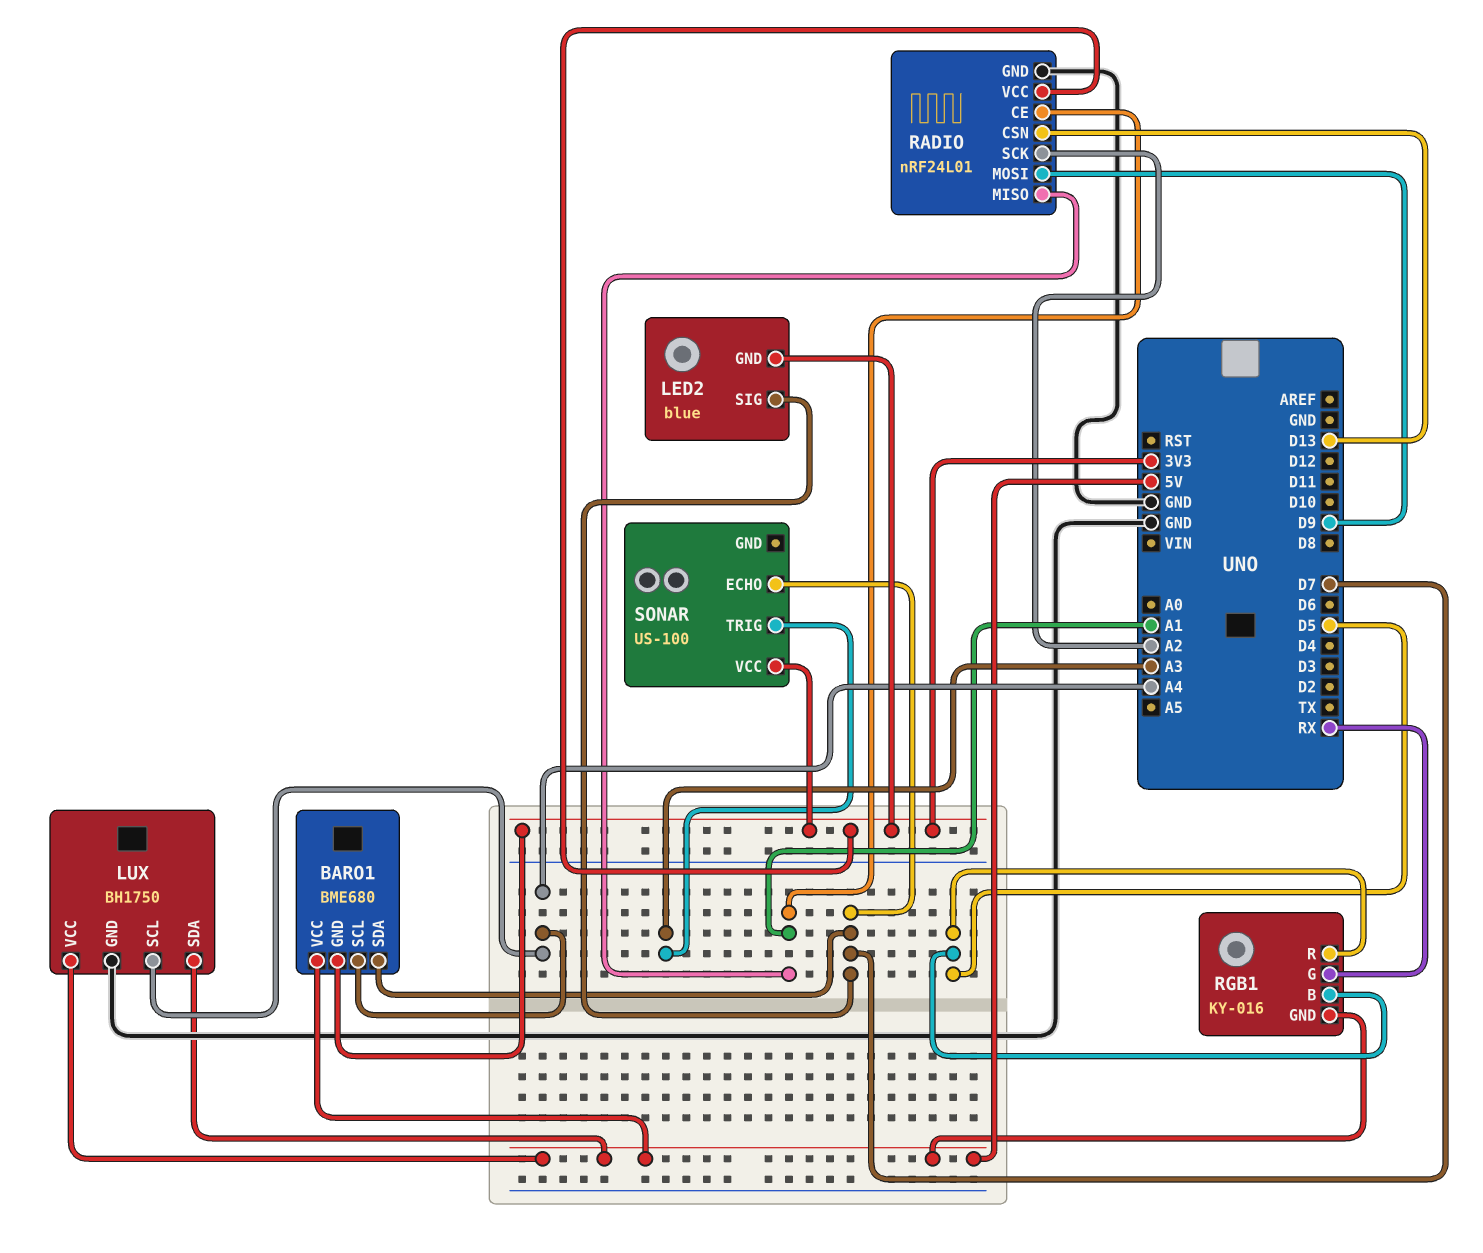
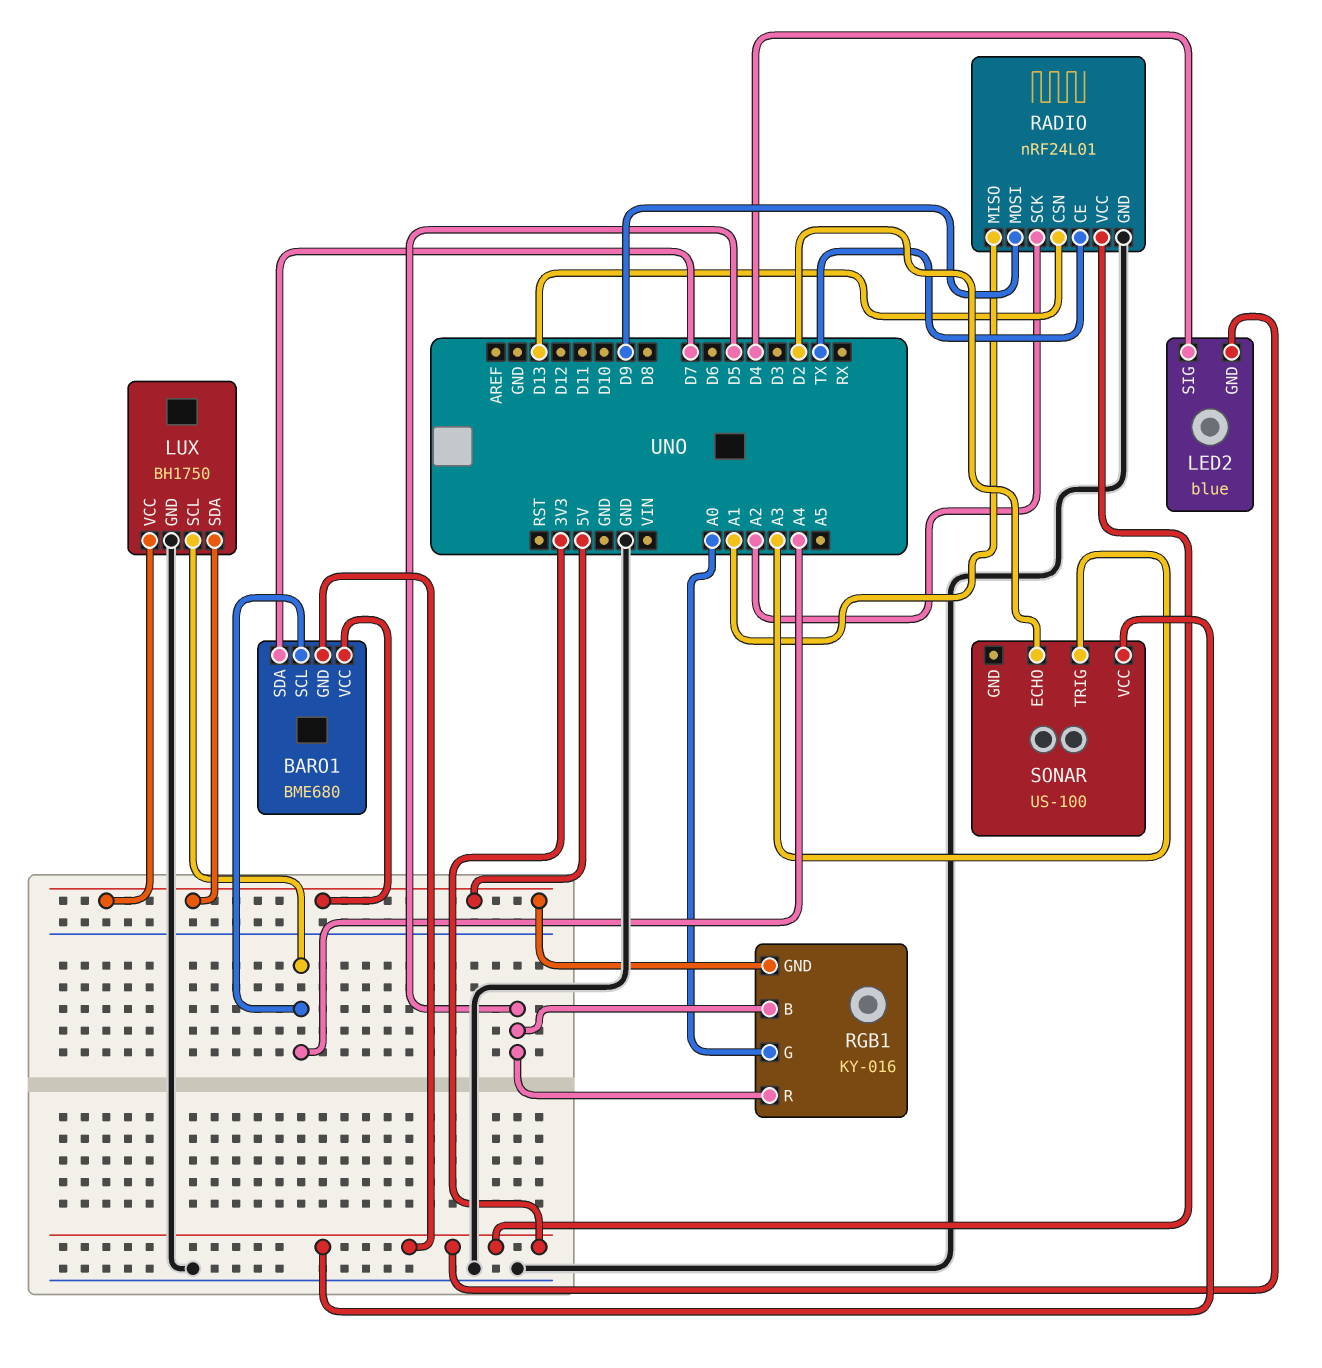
LED2 pin SIG: D7 -> D4
RADIO pin CE: A1 -> TX
RGB1 pin G: RX -> A0
SONAR pin ECHO: D7 -> D2

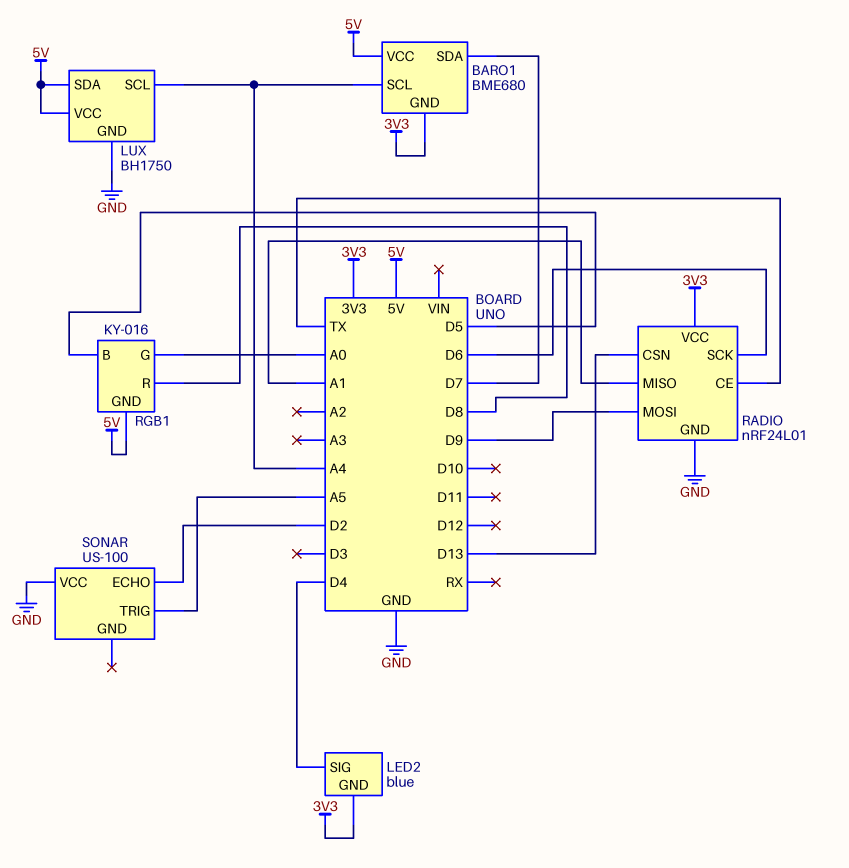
RADIO pin SCK: A2 -> D6
RGB1 pin R: D5 -> D8
SONAR pin TRIG: A3 -> A5
SONAR pin VCC: 3V3 -> GND

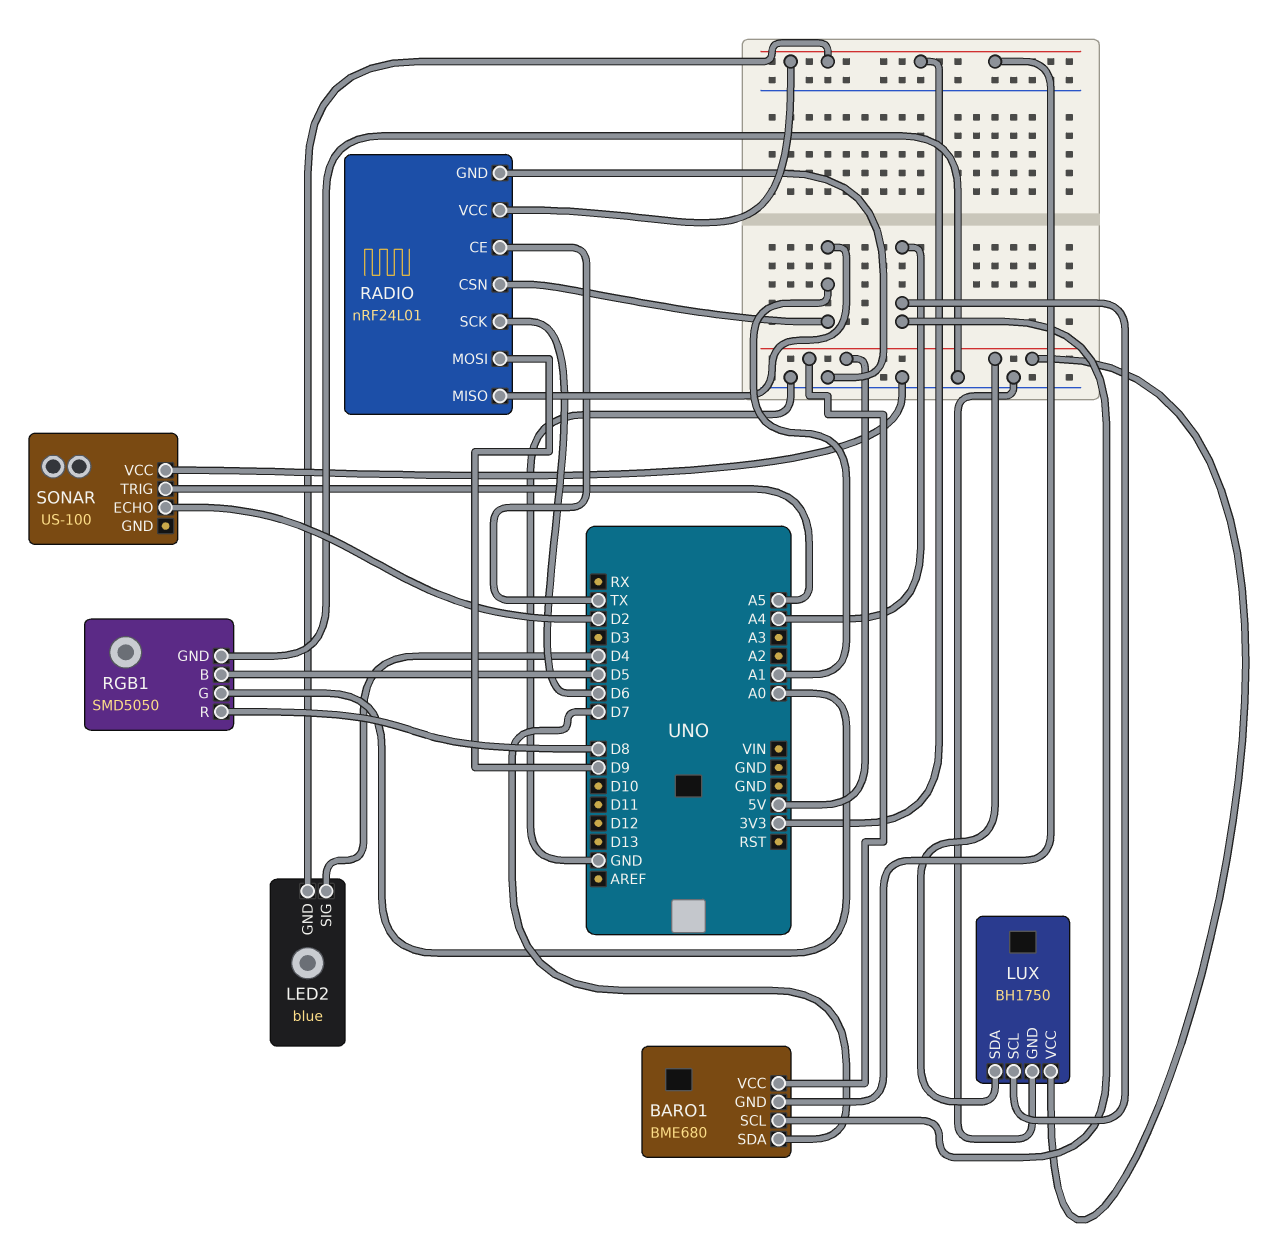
RADIO pin CSN: D13 -> A1
RGB1: KY-016 -> SMD5050
RGB1 pin GND: 5V -> GND

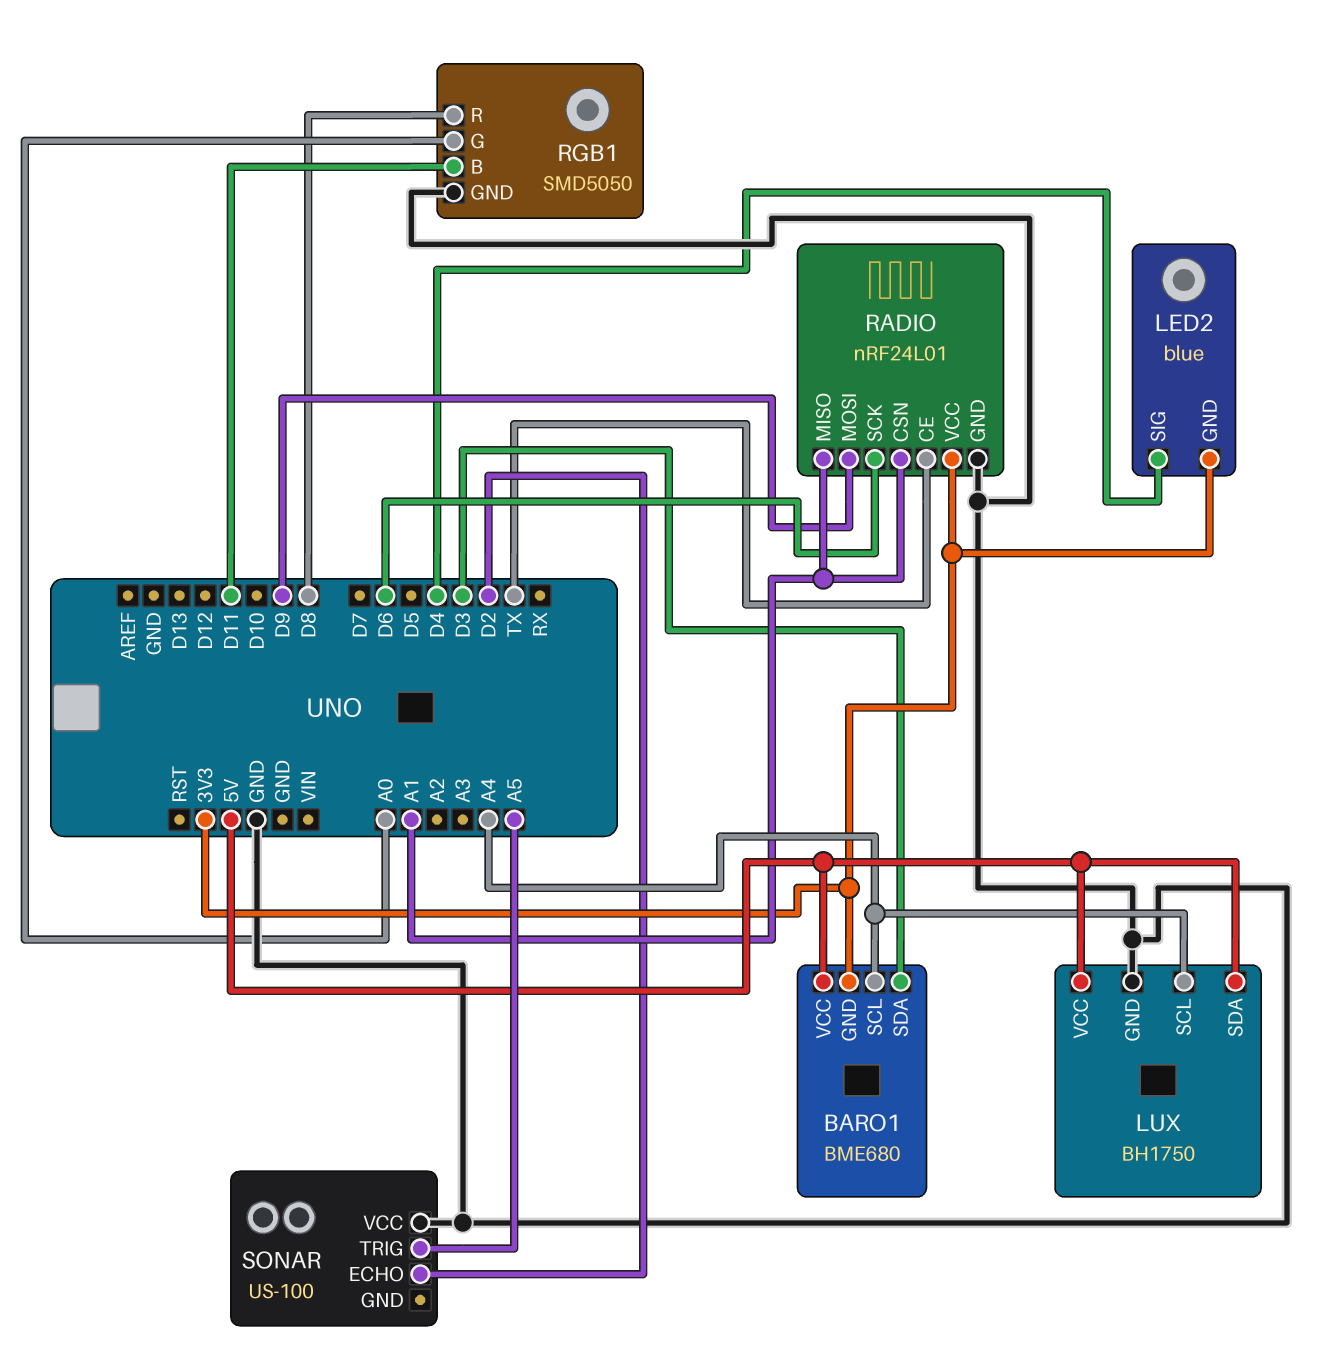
BARO1 pin SDA: D7 -> D3
RGB1 pin B: D5 -> D11

